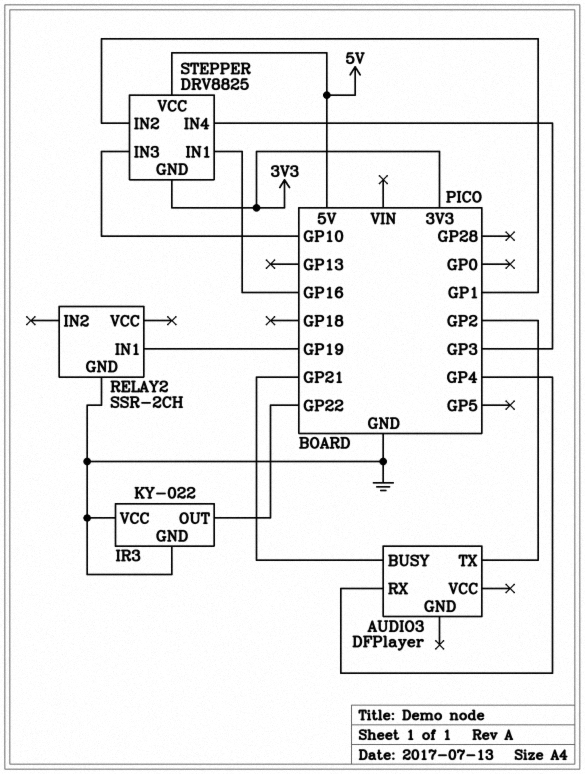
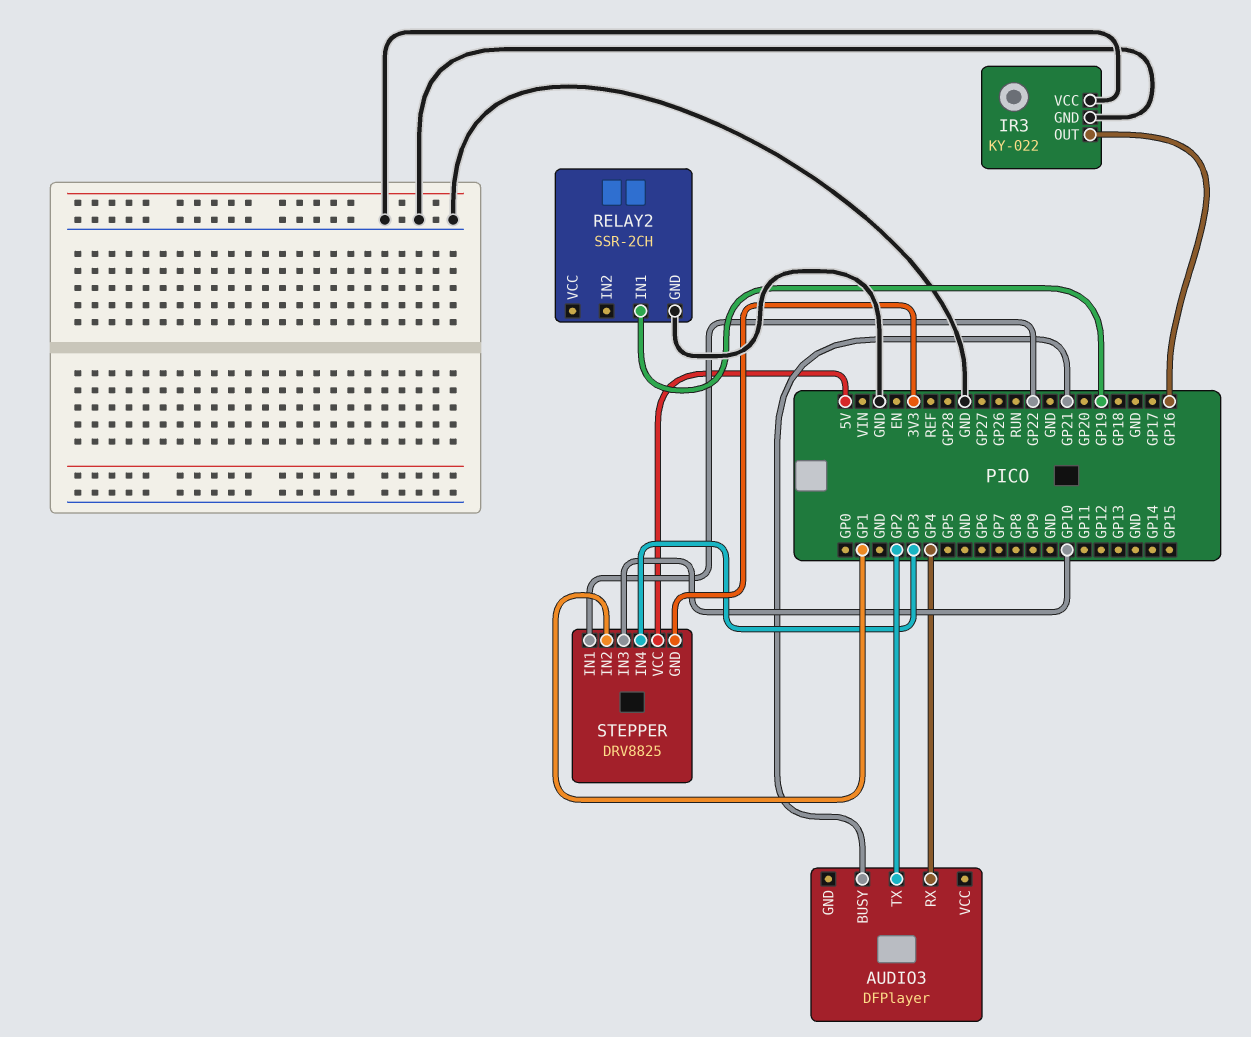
IR3 pin OUT: GP22 -> GP16
STEPPER pin IN1: GP16 -> GP22

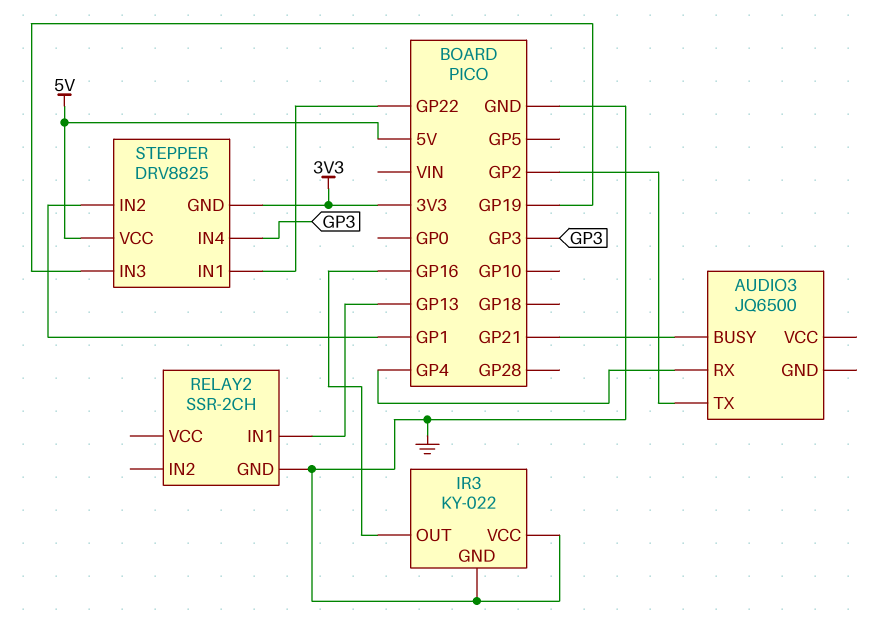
AUDIO3: DFPlayer -> JQ6500
RELAY2 pin IN1: GP19 -> GP13
STEPPER pin IN3: GP10 -> GP19

